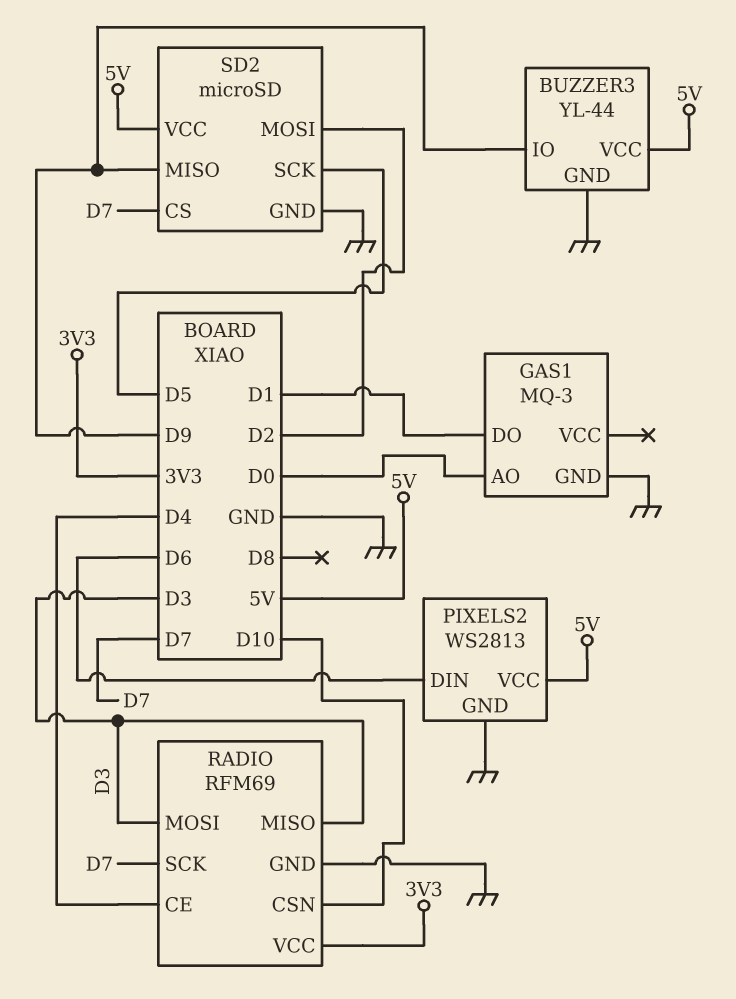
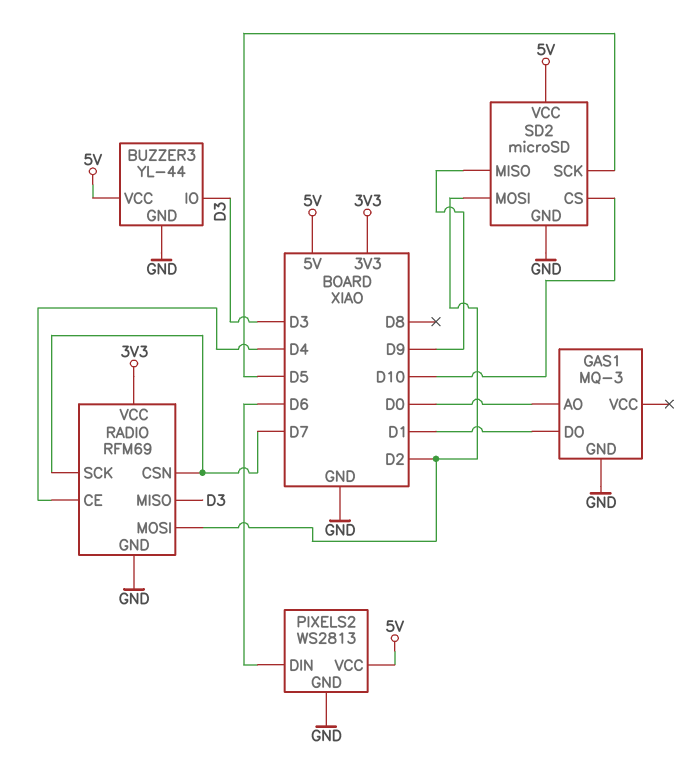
BUZZER3 pin IO: D9 -> D3
RADIO pin CSN: D10 -> D7
RADIO pin MOSI: D3 -> D2
SD2 pin CS: D7 -> D10

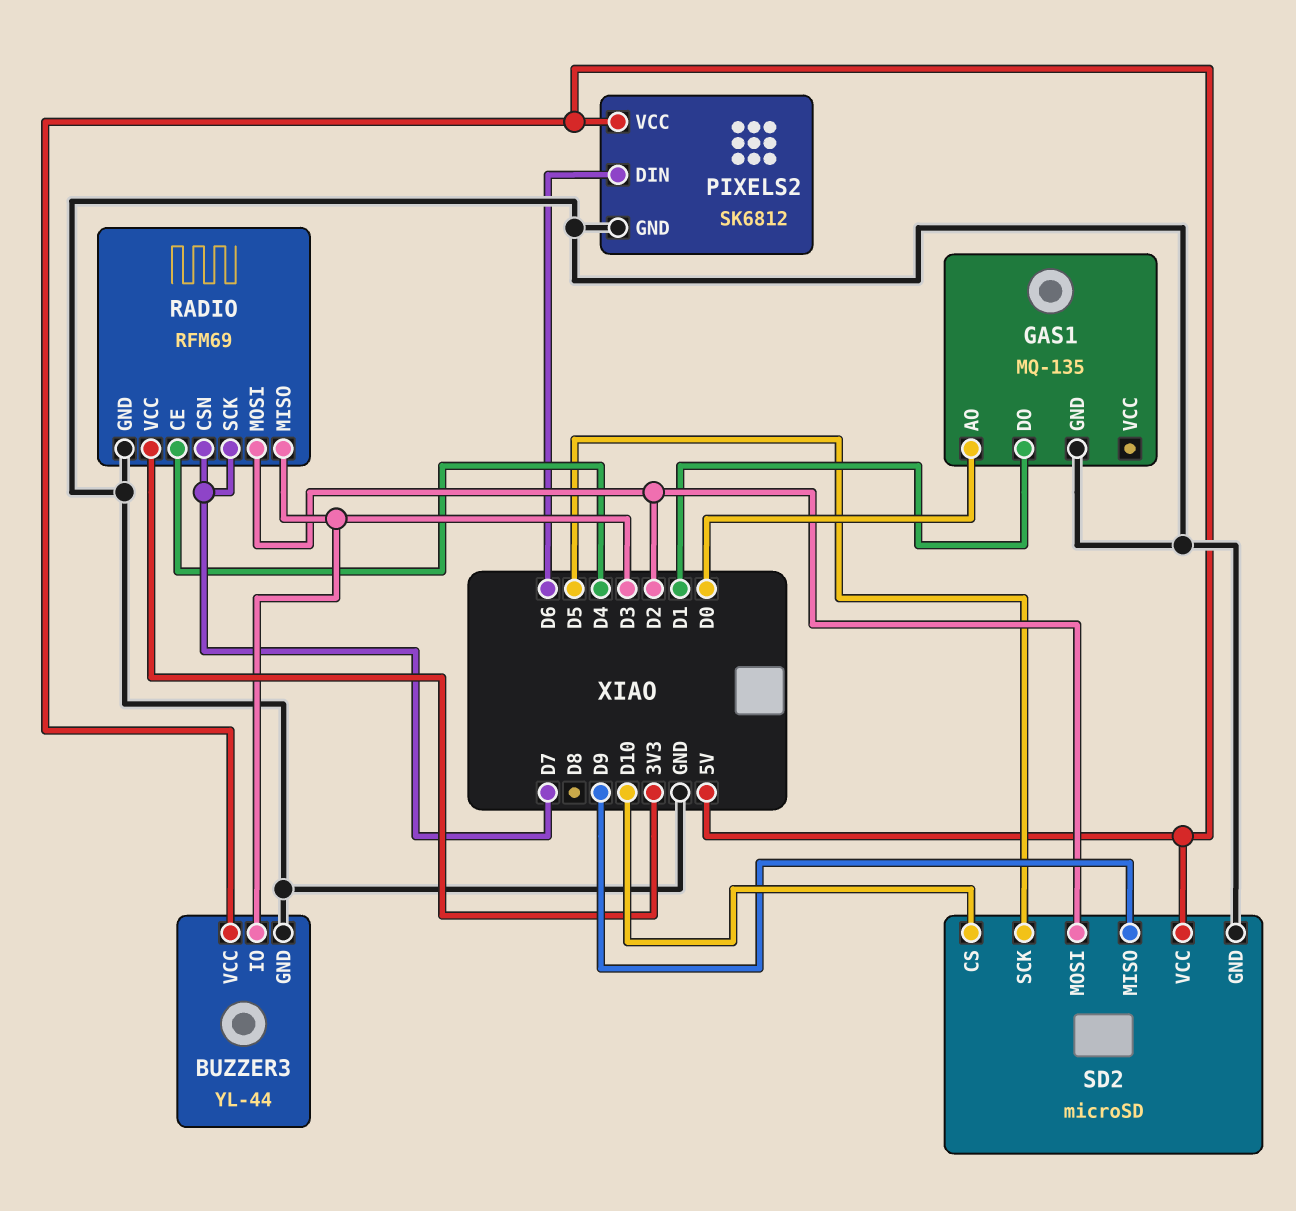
GAS1: MQ-3 -> MQ-135
PIXELS2: WS2813 -> SK6812

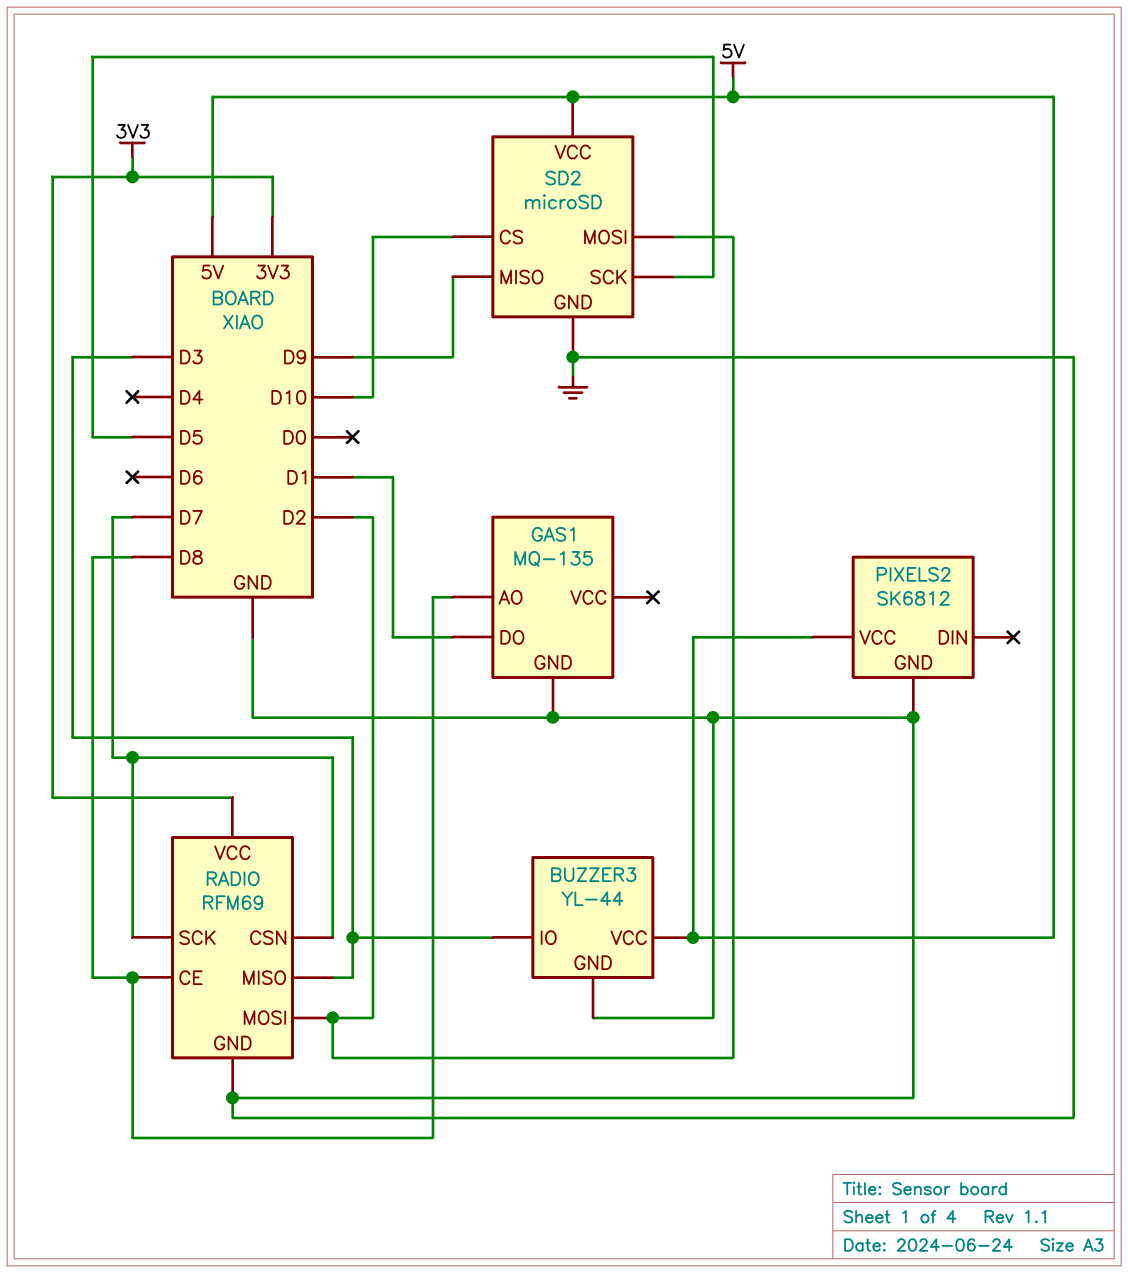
GAS1 pin AO: D0 -> D8
PIXELS2 pin DIN: D6 -> none
RADIO pin CE: D4 -> D8

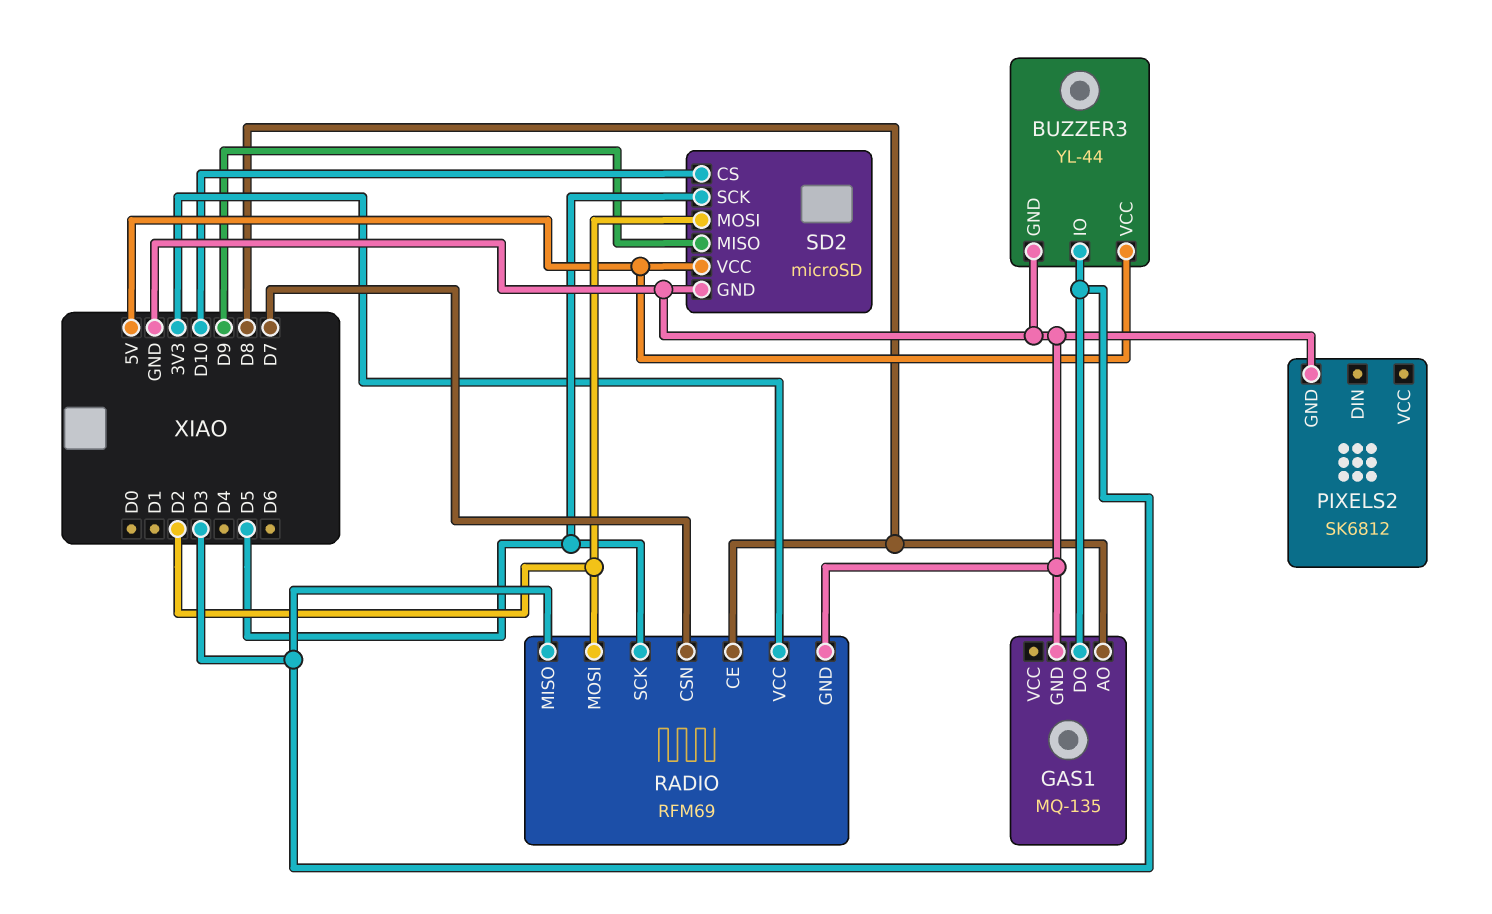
GAS1 pin DO: D1 -> D3
PIXELS2 pin VCC: 5V -> none
RADIO pin SCK: D7 -> D5

